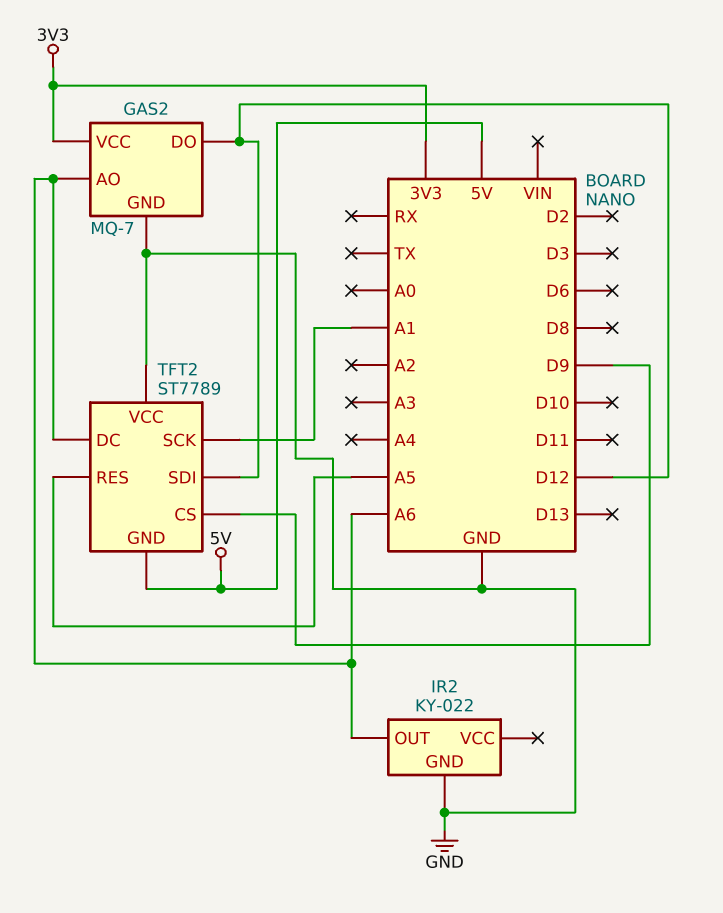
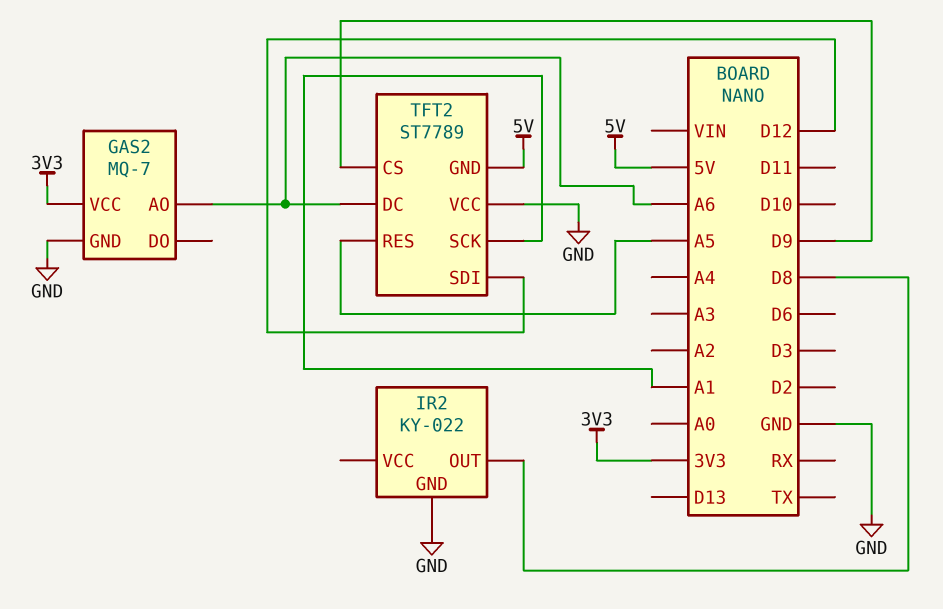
GAS2 pin DO: D12 -> none
IR2 pin OUT: A6 -> D8

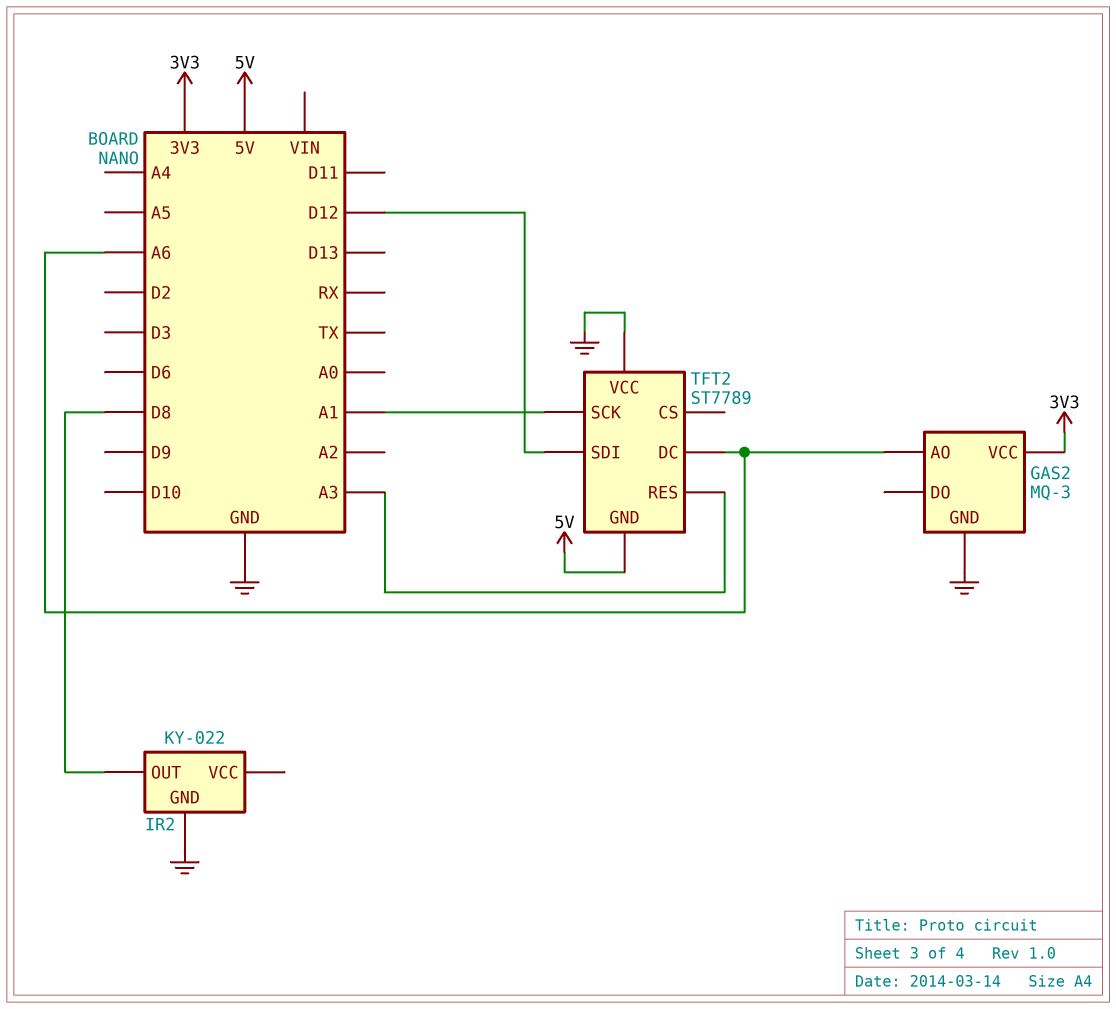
GAS2: MQ-7 -> MQ-3
TFT2 pin CS: D9 -> none
TFT2 pin RES: A5 -> A3

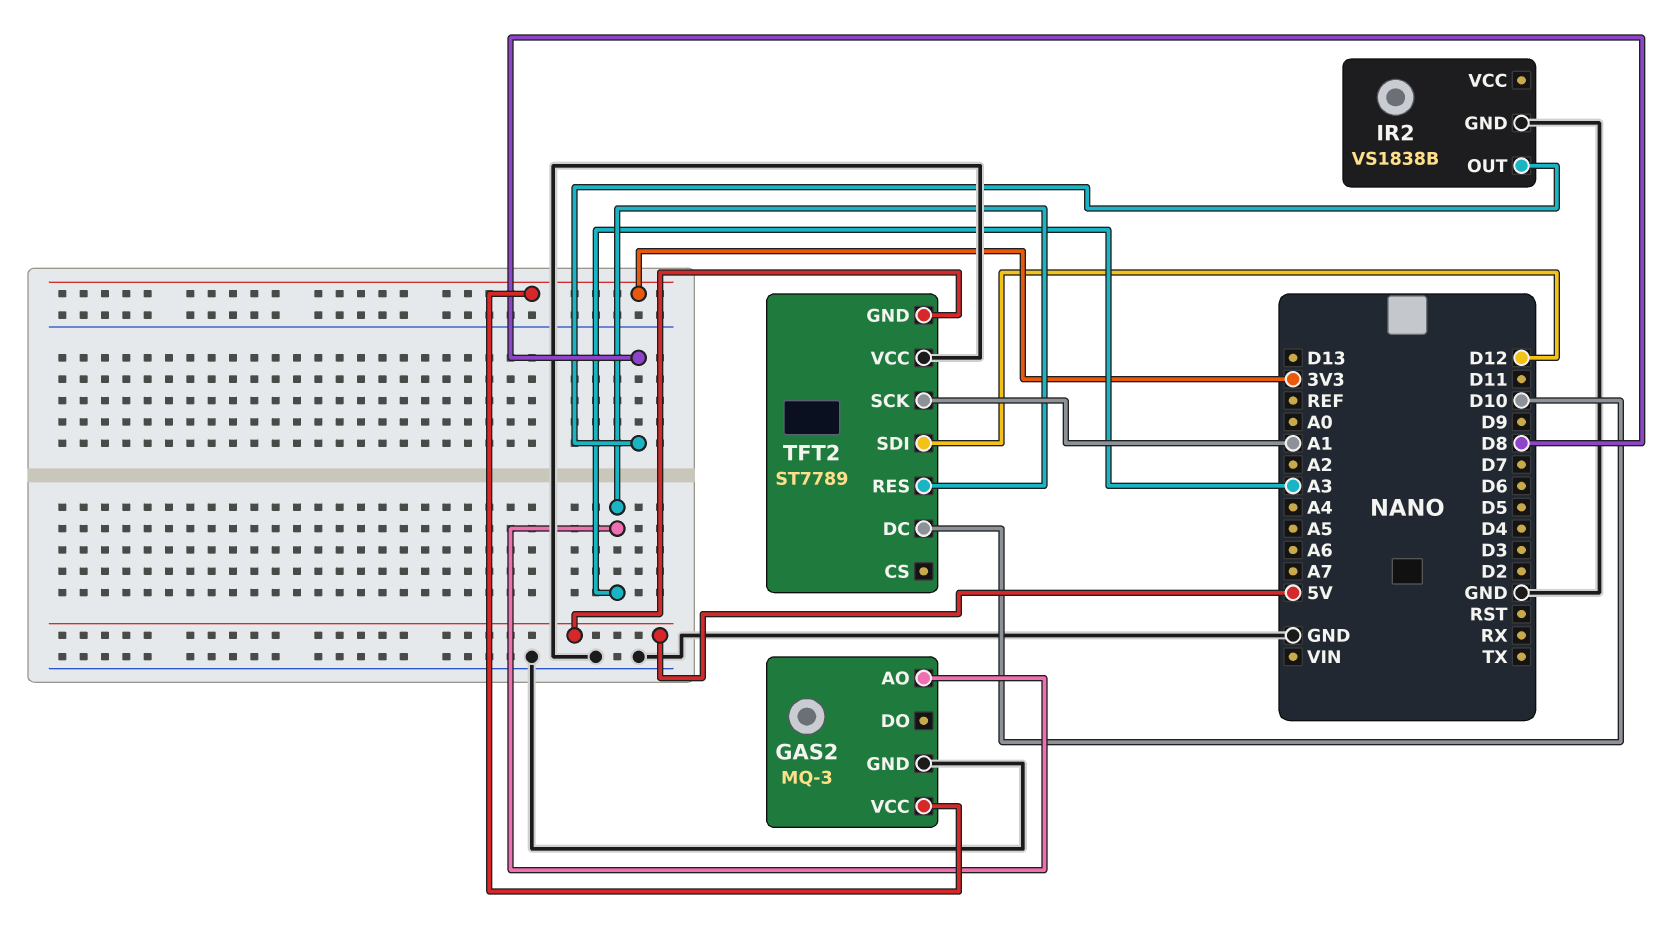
GAS2 pin AO: A6 -> A3
IR2: KY-022 -> VS1838B
TFT2 pin DC: A6 -> D10

